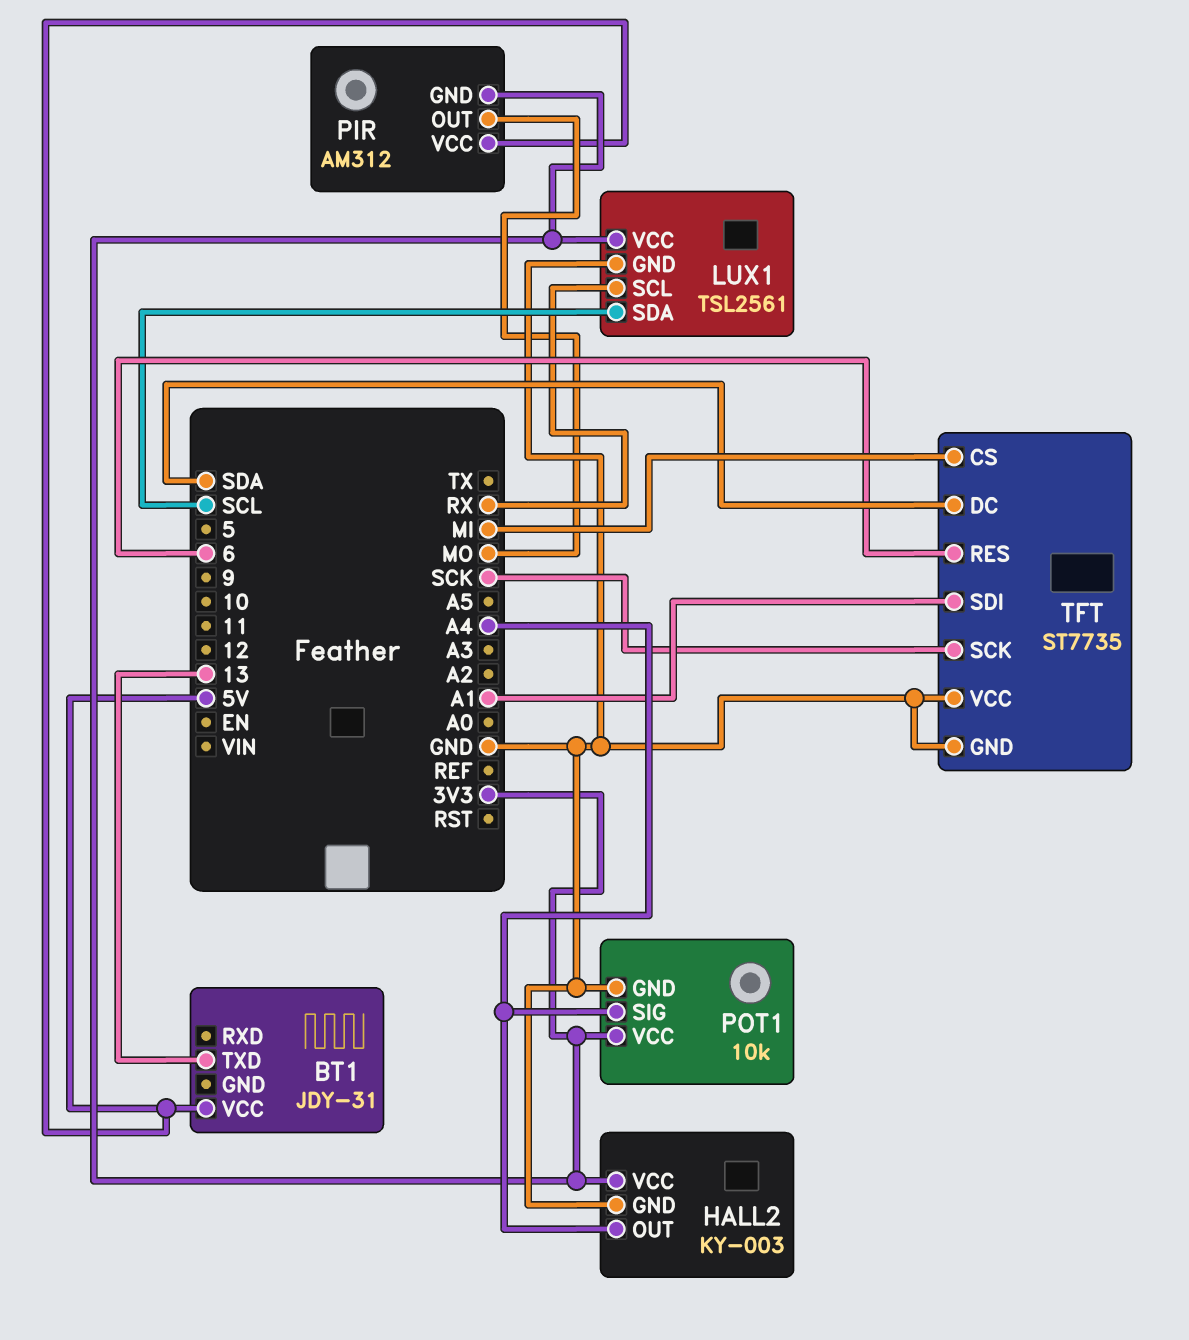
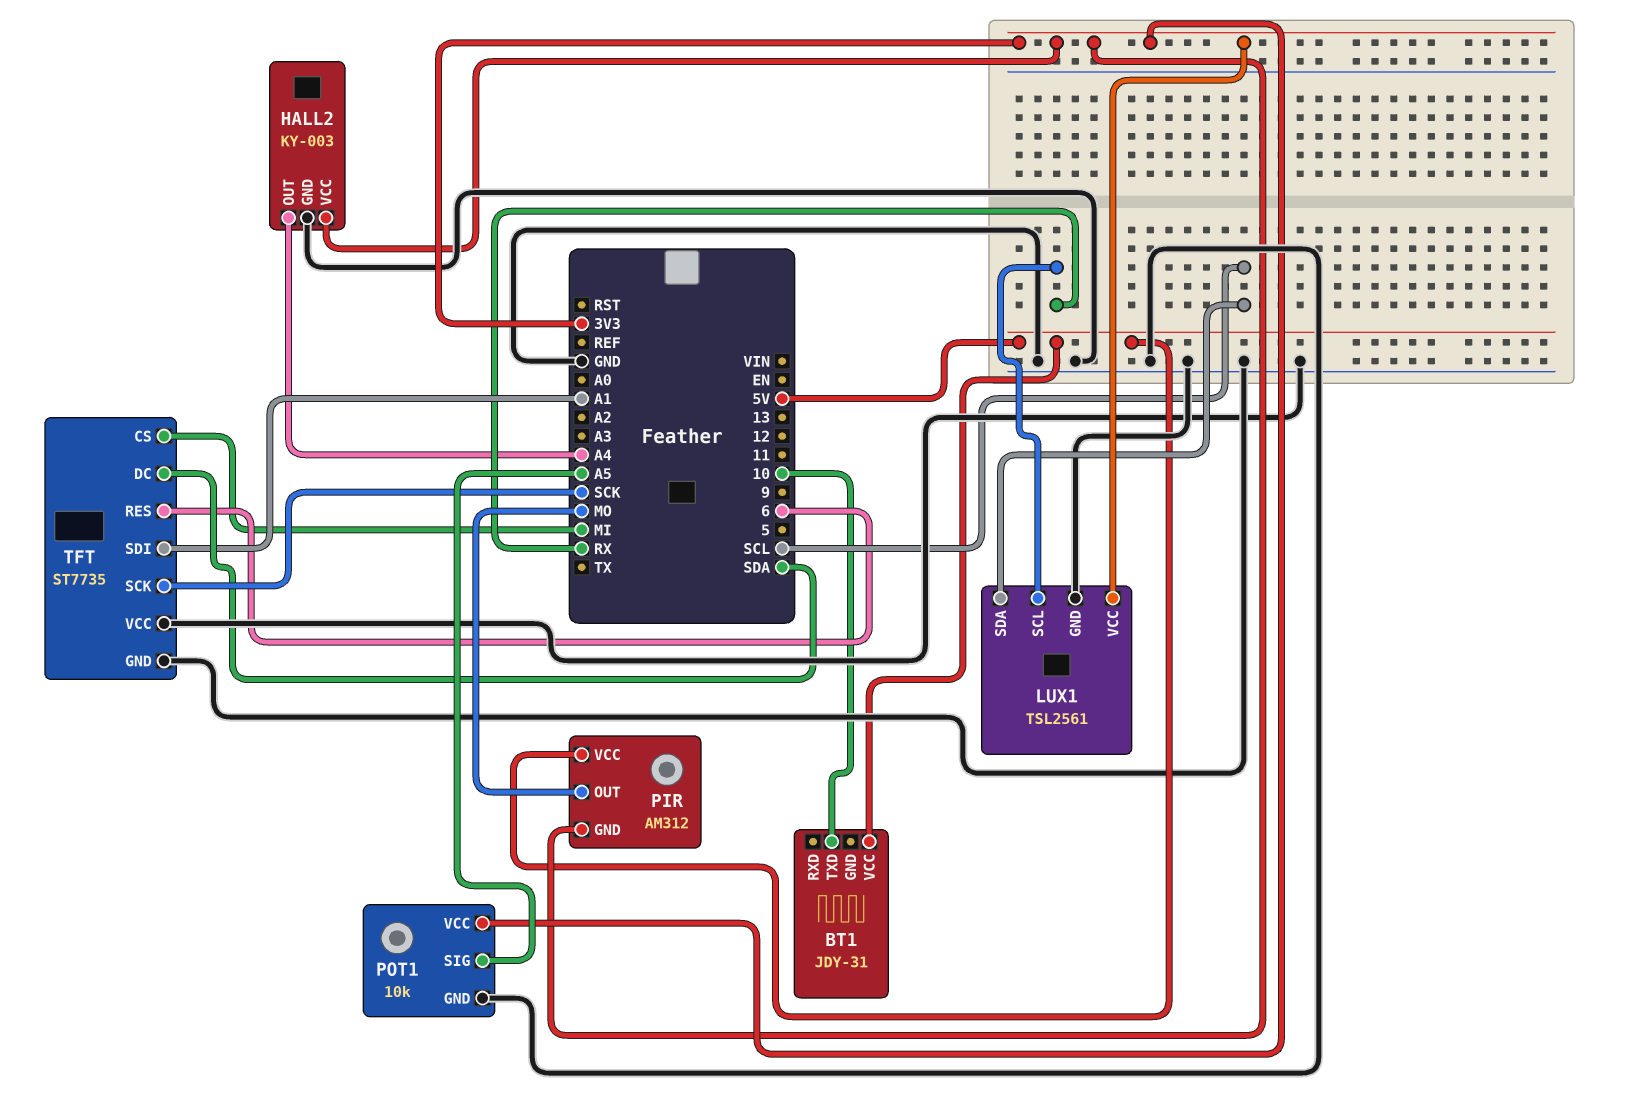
BT1 pin TXD: 13 -> 10
POT1 pin SIG: A4 -> A5

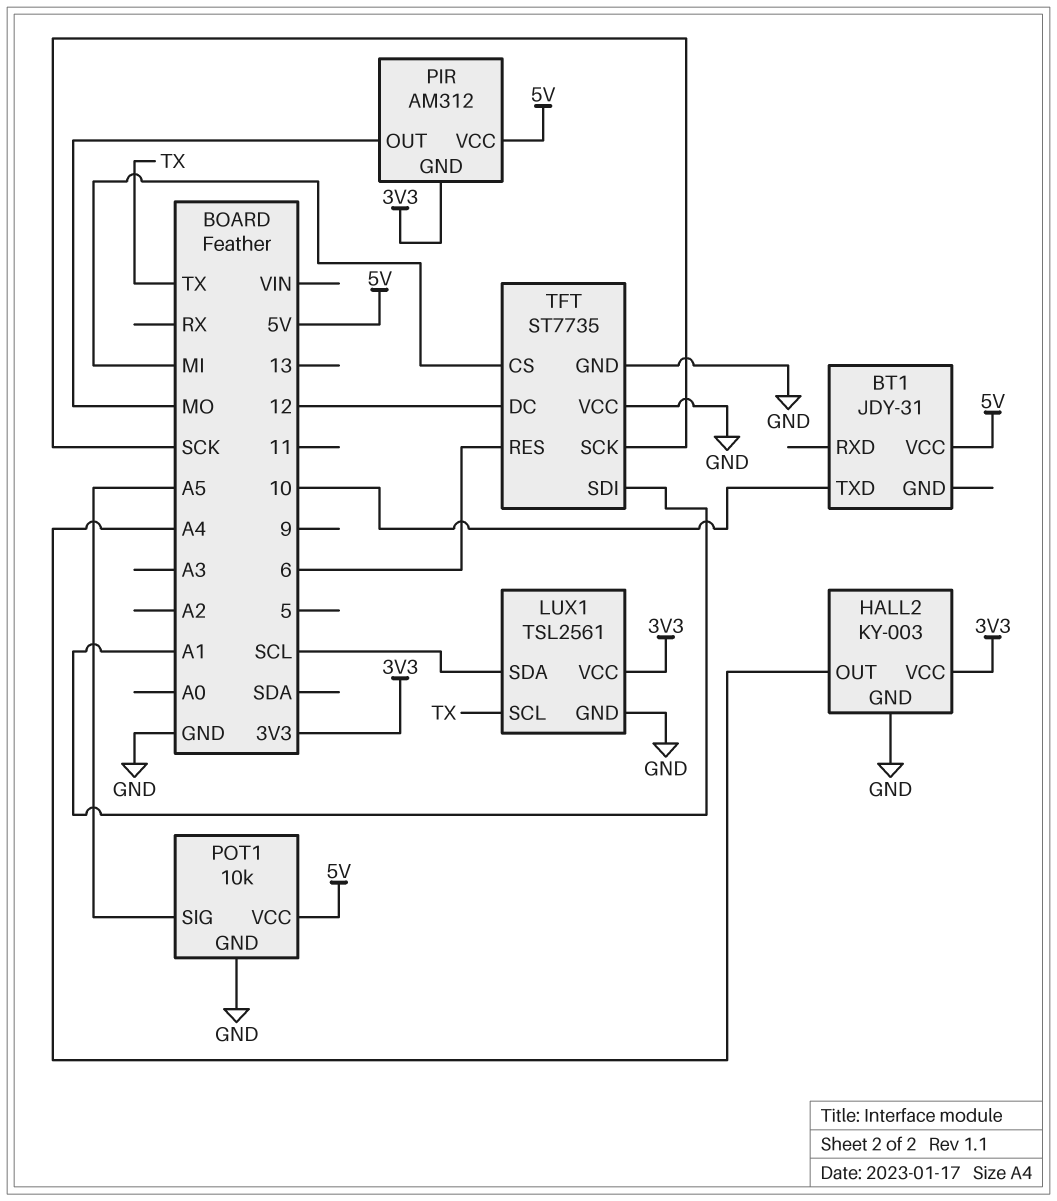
LUX1 pin SCL: RX -> TX
POT1 pin VCC: 3V3 -> 5V
TFT pin DC: SDA -> 12

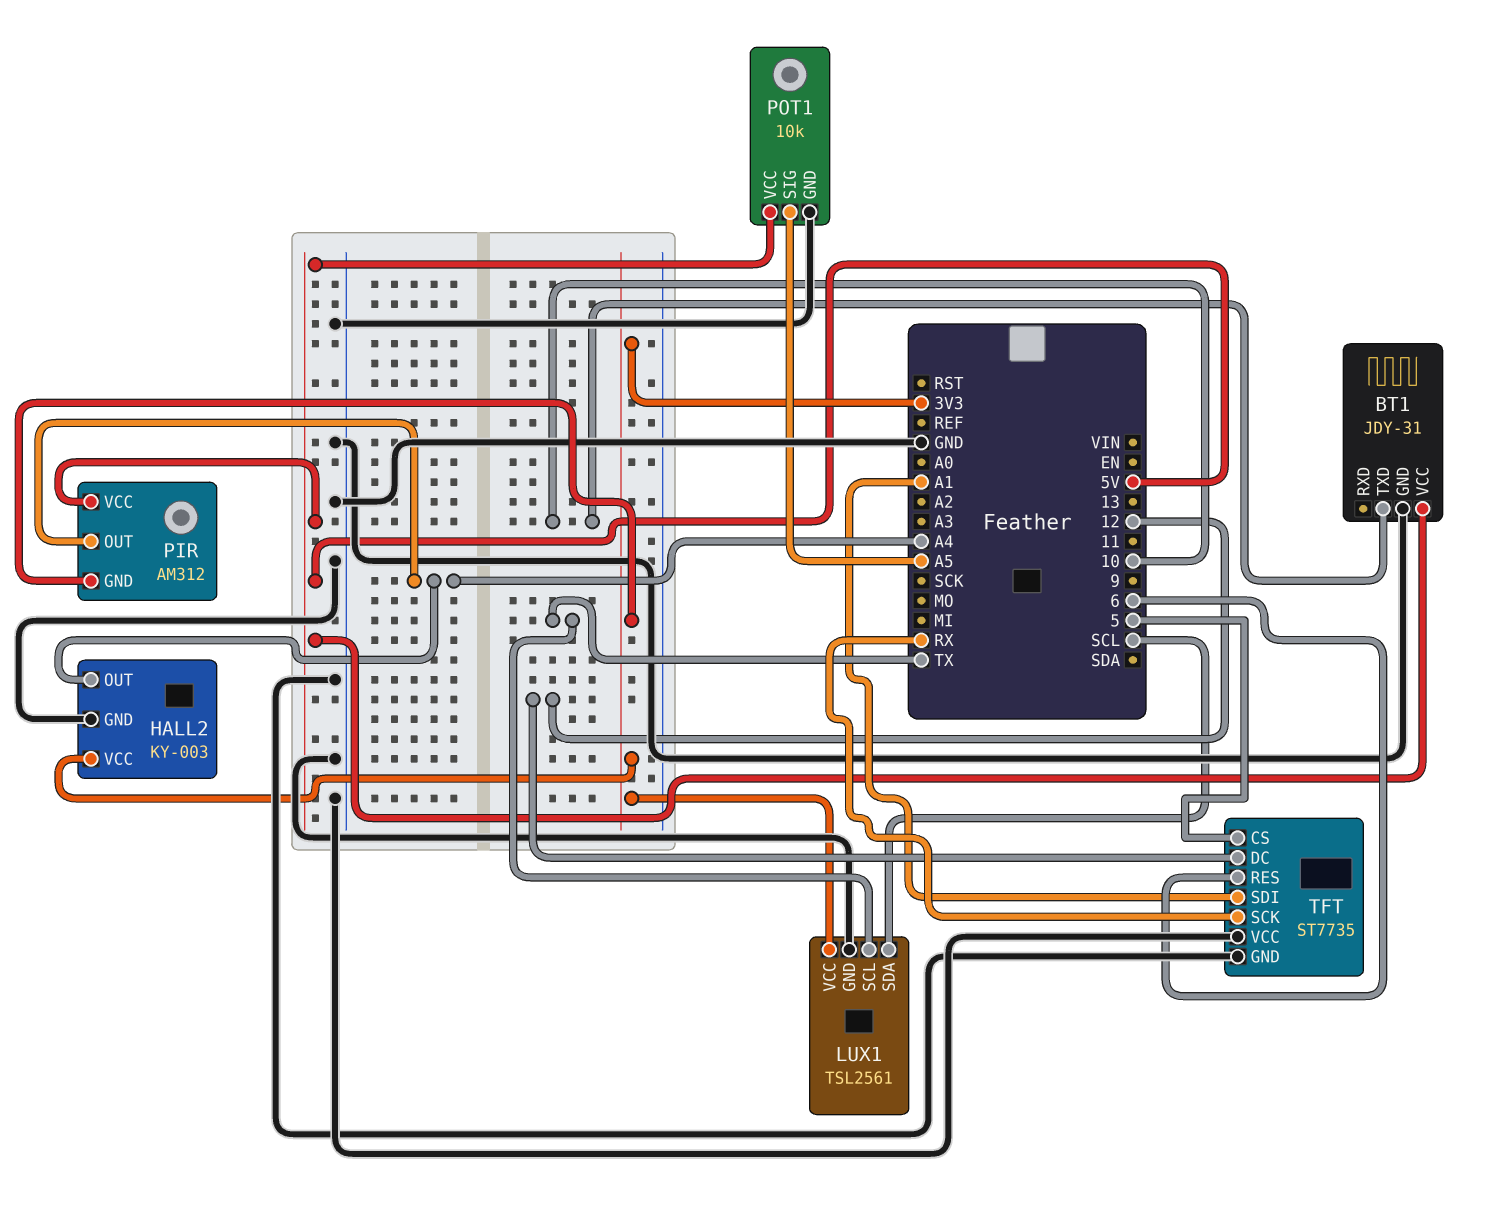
BT1 pin GND: none -> GND
PIR pin OUT: MO -> A4
TFT pin CS: MI -> 5
TFT pin SCK: SCK -> RX

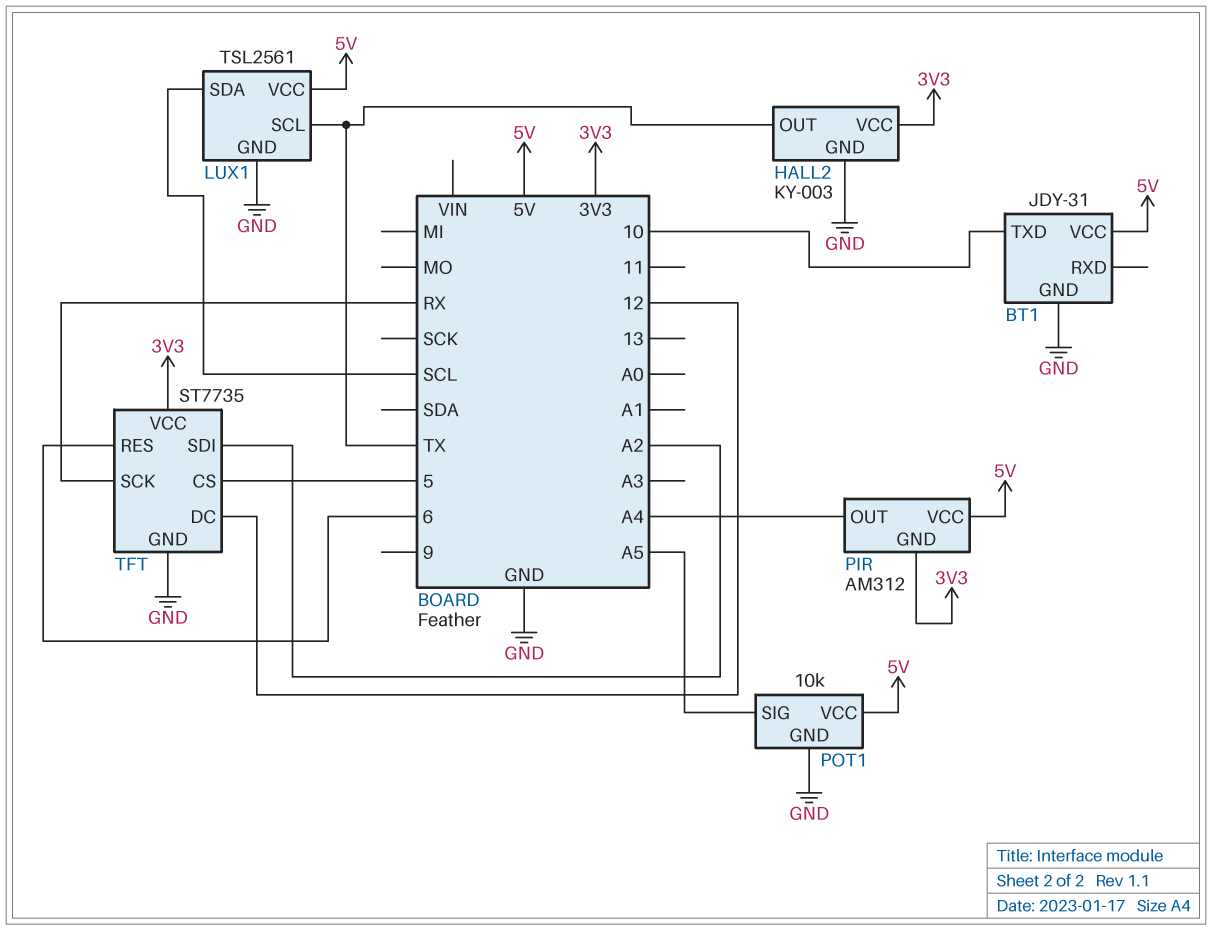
HALL2 pin OUT: A4 -> TX
LUX1 pin VCC: 3V3 -> 5V
TFT pin SDI: A1 -> A2
TFT pin VCC: GND -> 3V3

